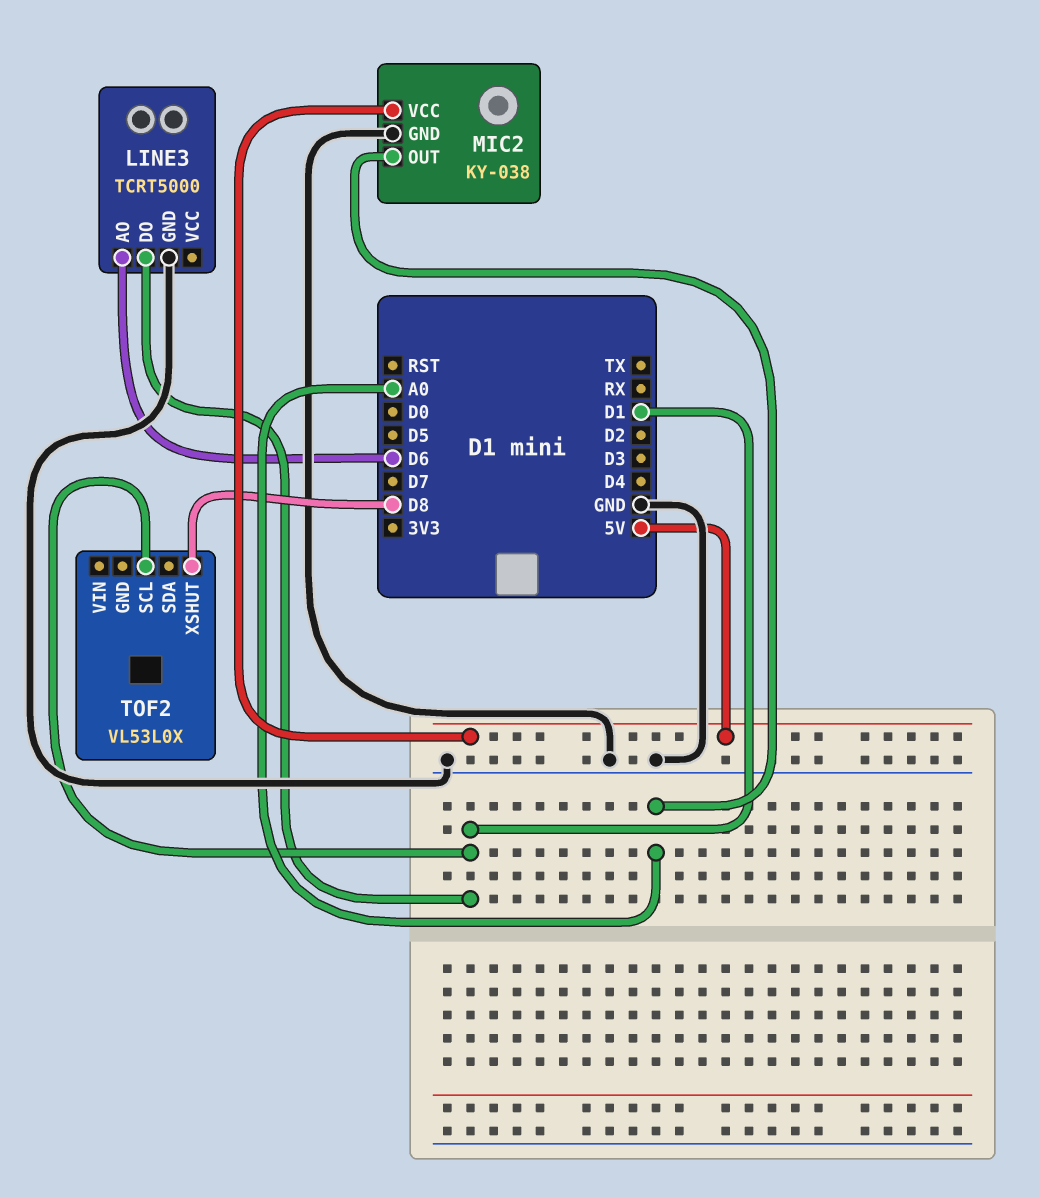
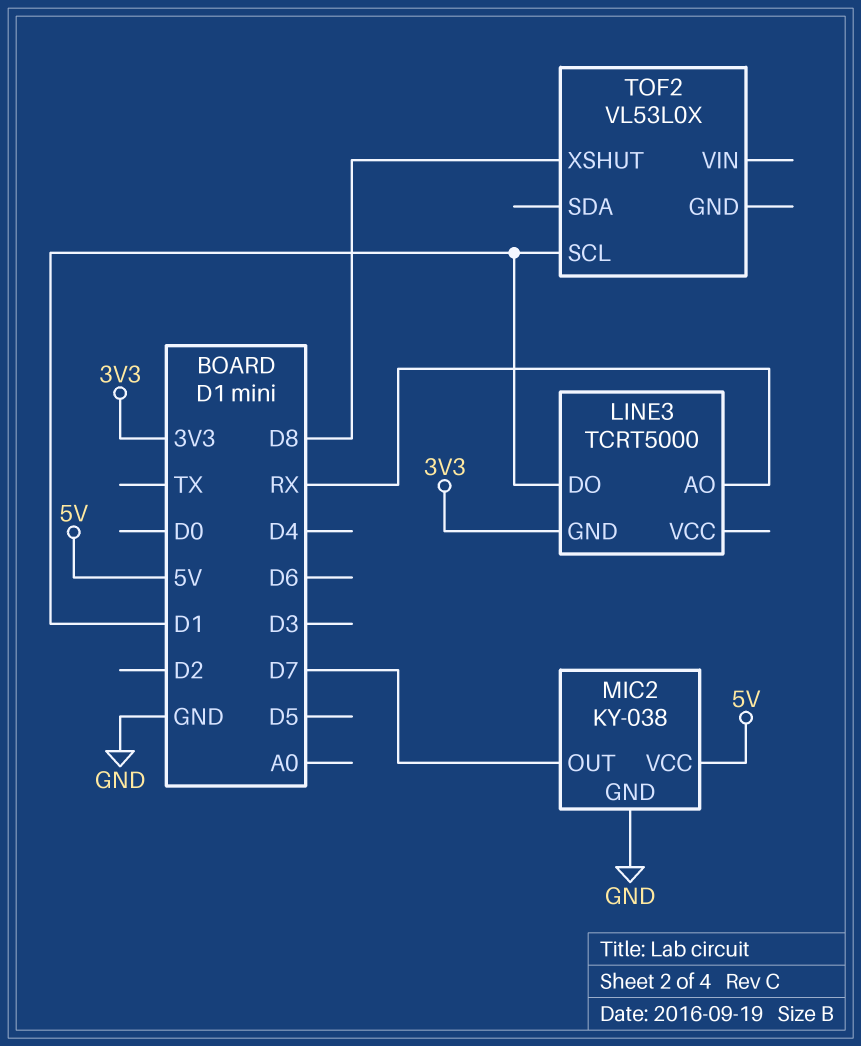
LINE3 pin AO: D6 -> RX
LINE3 pin GND: GND -> 3V3
MIC2 pin OUT: A0 -> D7

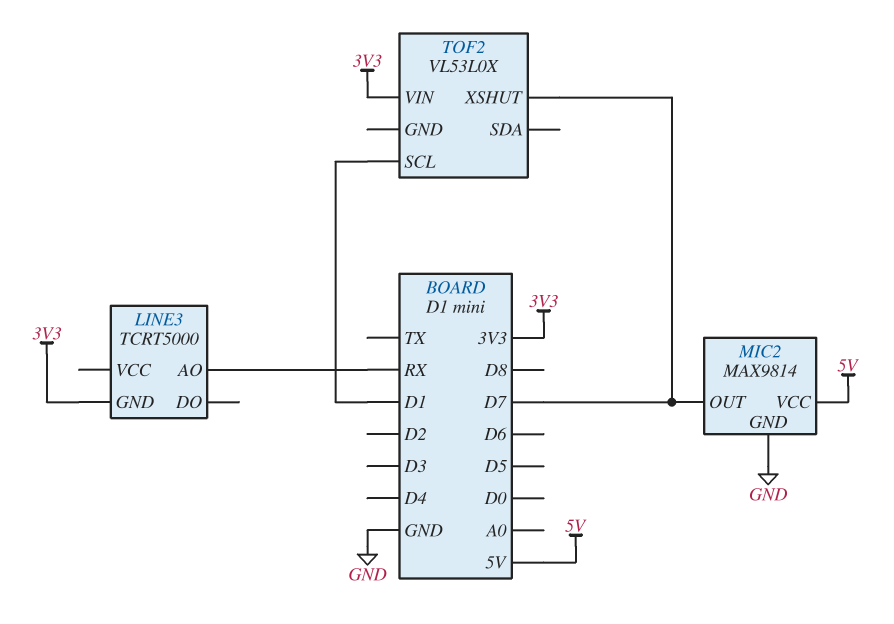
LINE3 pin DO: D1 -> none
MIC2: KY-038 -> MAX9814
TOF2 pin VIN: none -> 3V3
TOF2 pin XSHUT: D8 -> D7

